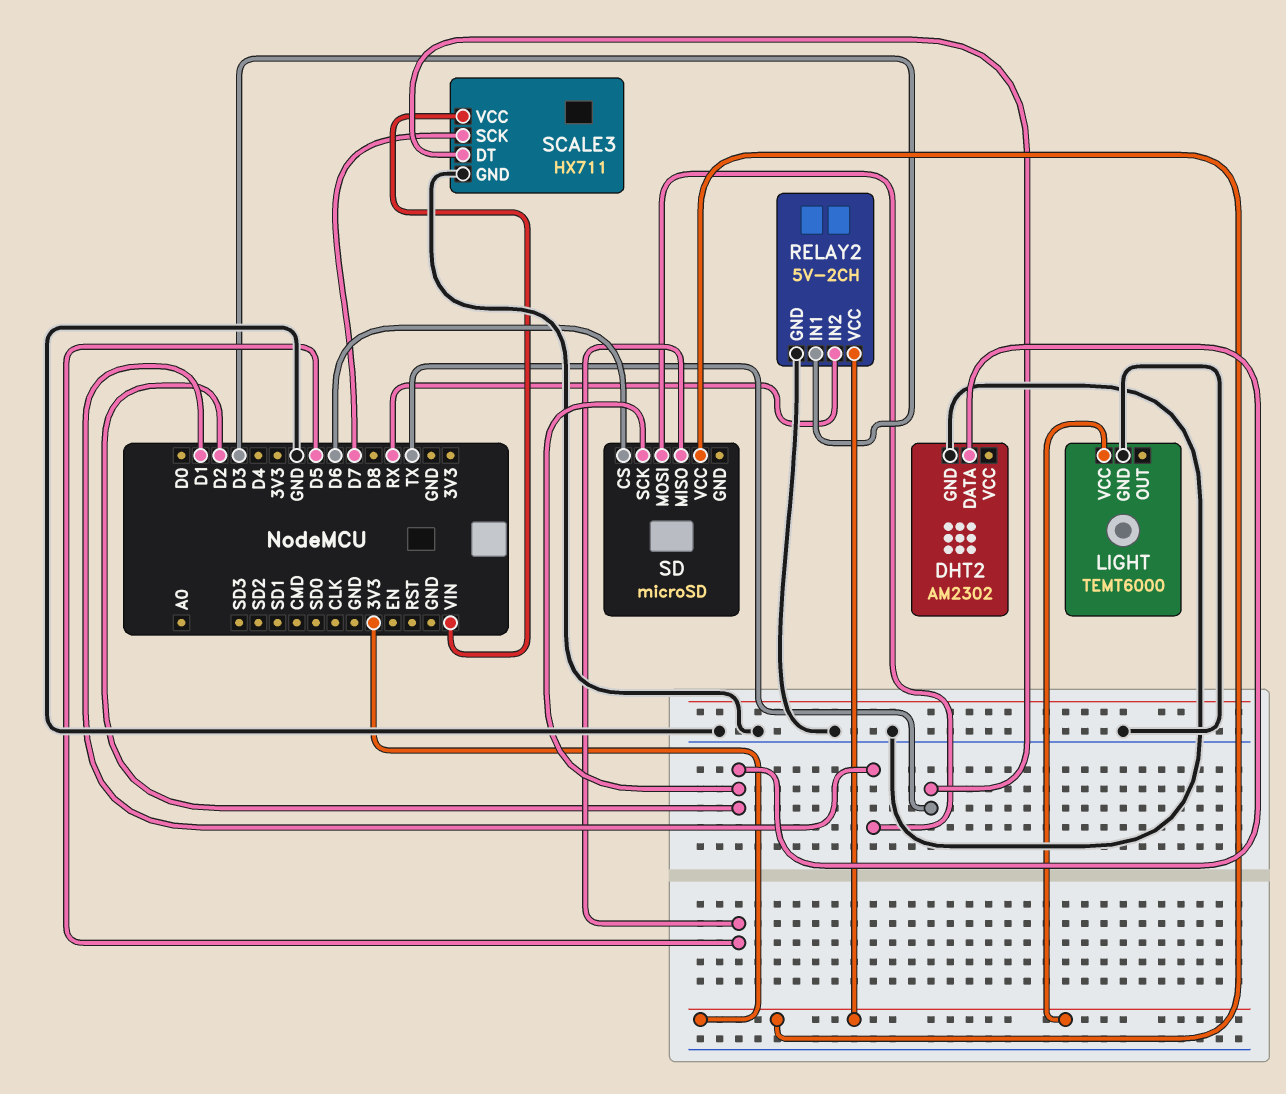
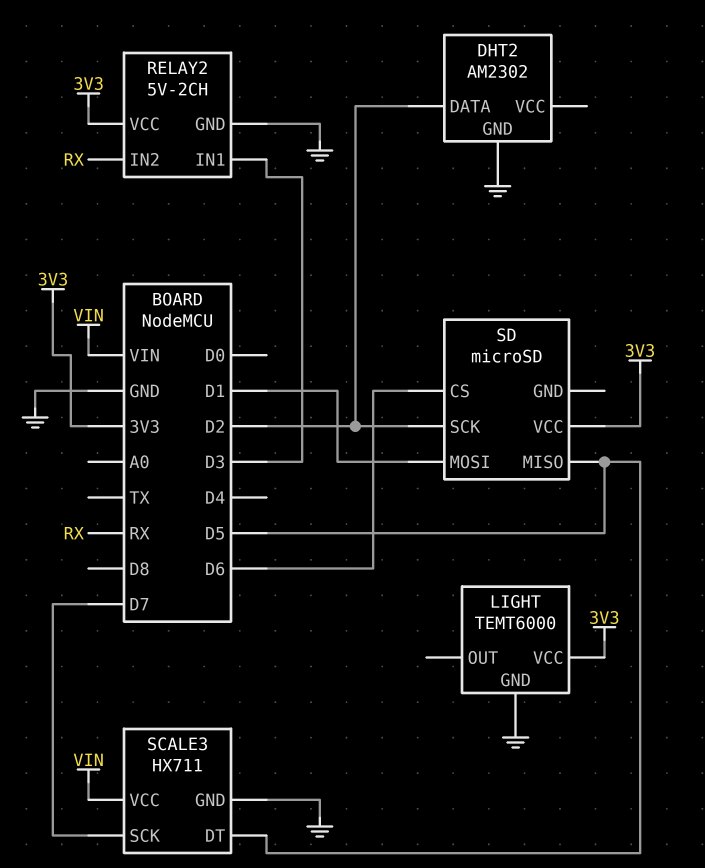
SCALE3 pin DT: TX -> D5

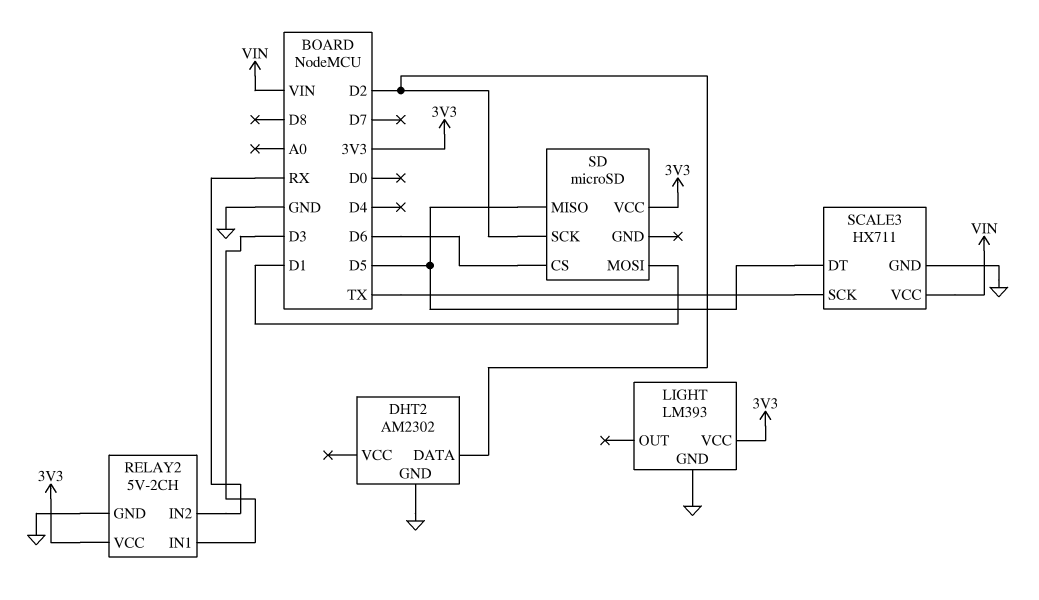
LIGHT: TEMT6000 -> LM393
SCALE3 pin SCK: D7 -> TX

